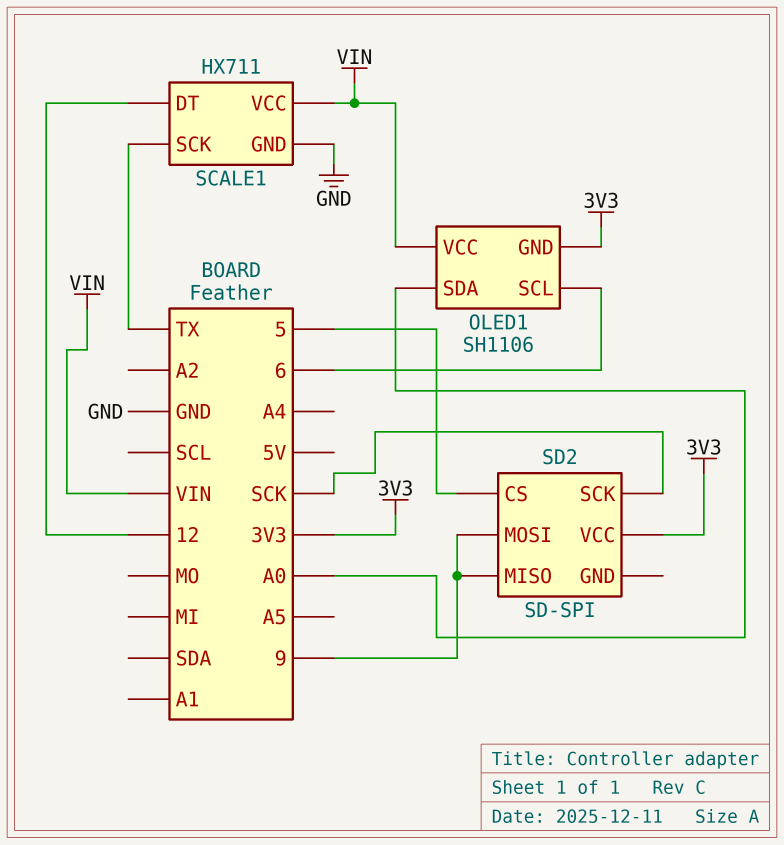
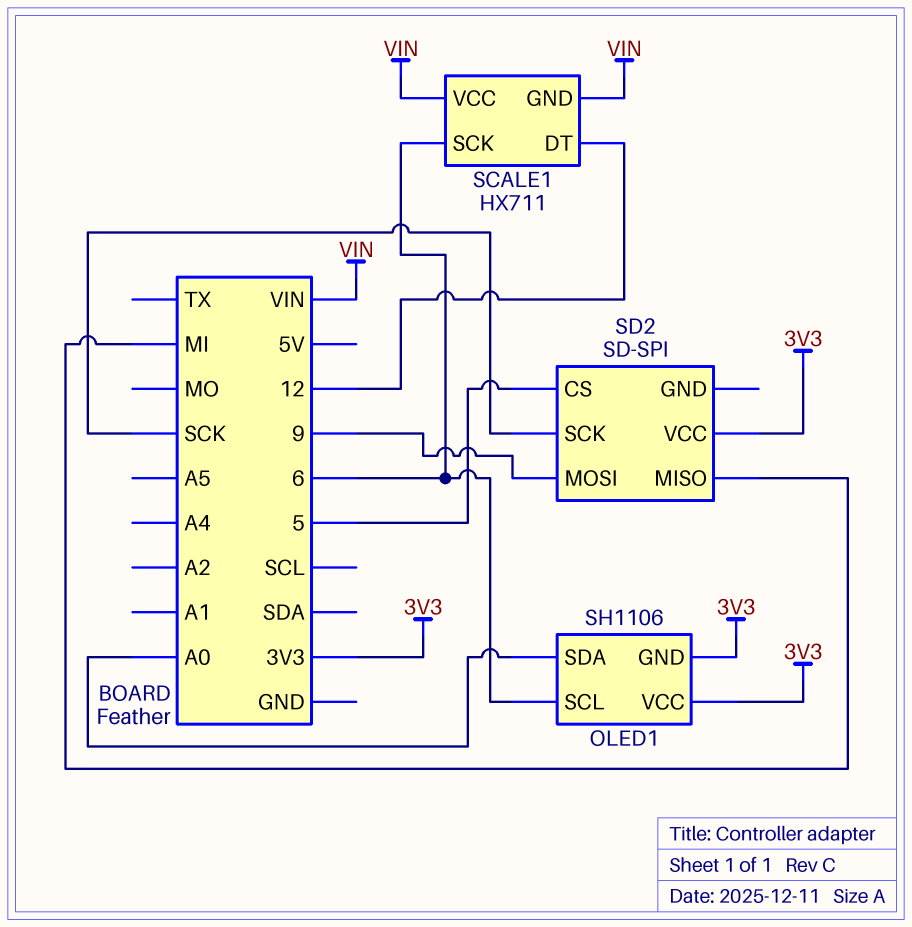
OLED1 pin VCC: VIN -> 3V3
SCALE1 pin GND: GND -> VIN
SCALE1 pin SCK: TX -> 6
SD2 pin MISO: 9 -> MI

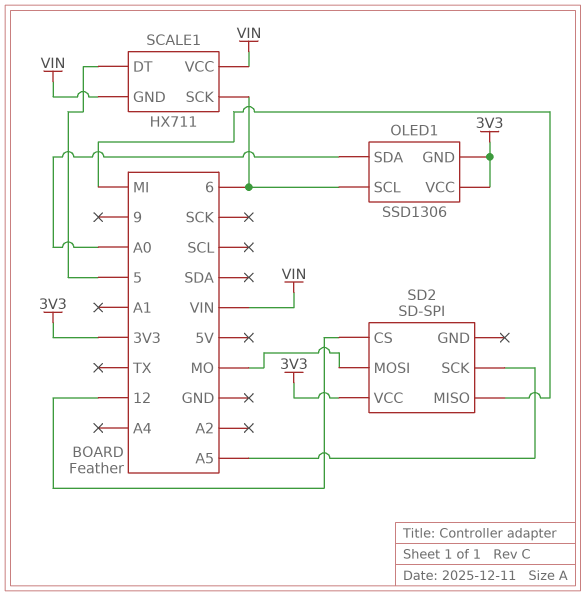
OLED1: SH1106 -> SSD1306
SCALE1 pin DT: 12 -> 5
SD2 pin CS: 5 -> 12
SD2 pin MOSI: 9 -> MO
SD2 pin SCK: SCK -> A5

